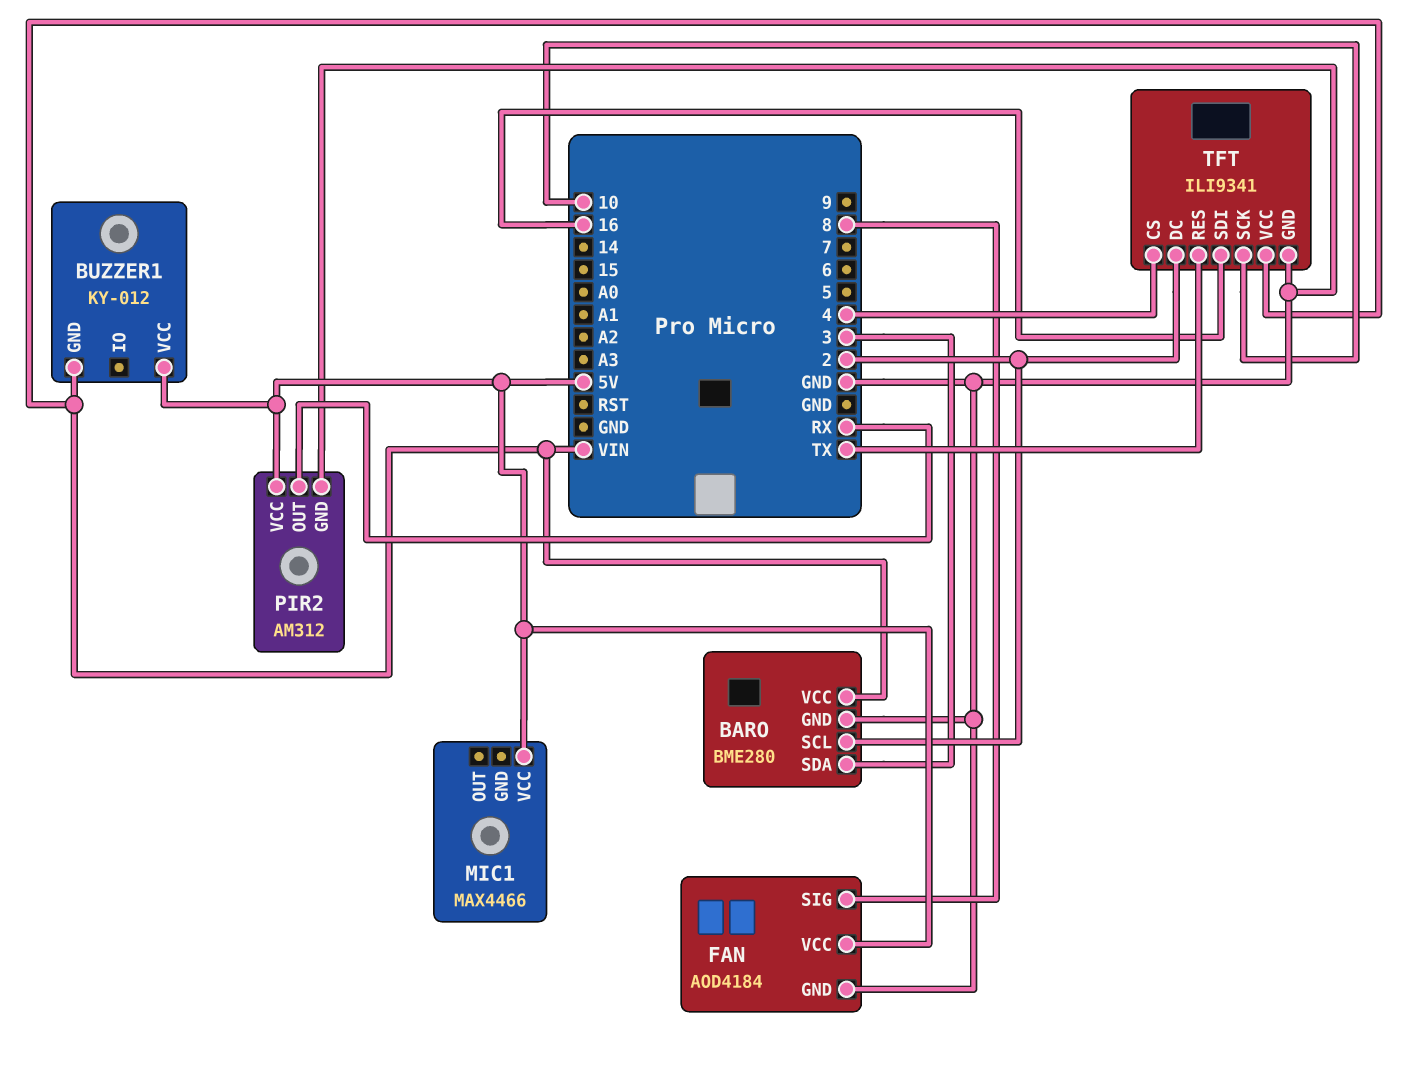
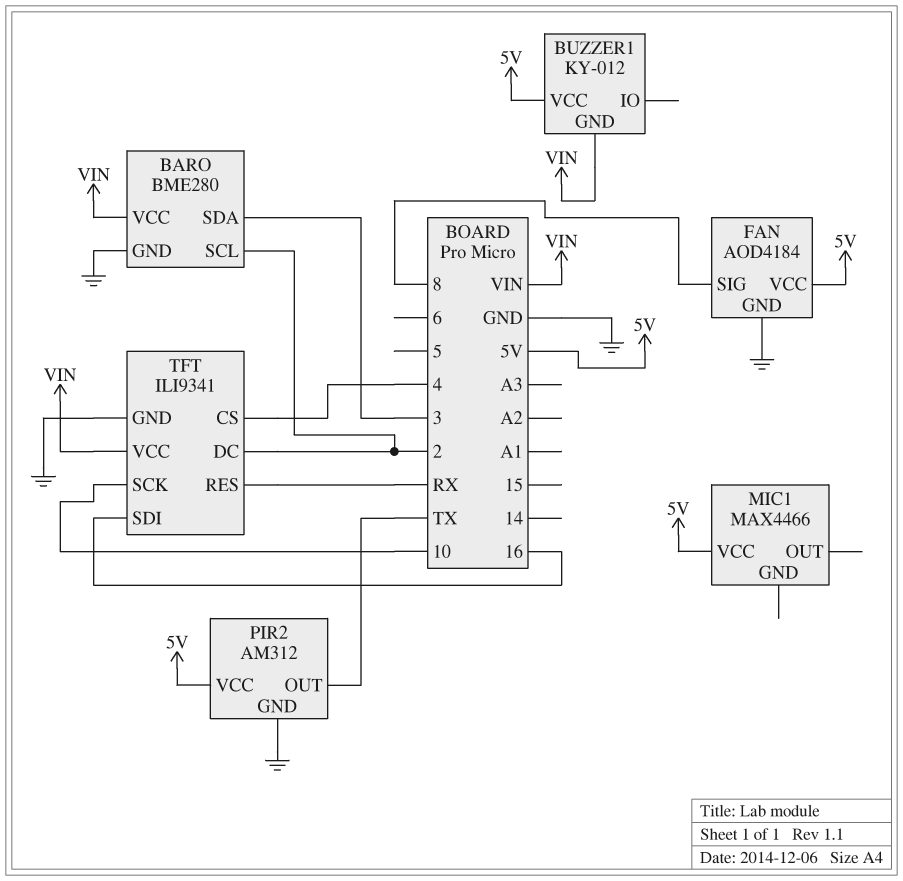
PIR2 pin OUT: RX -> TX
TFT pin RES: TX -> RX

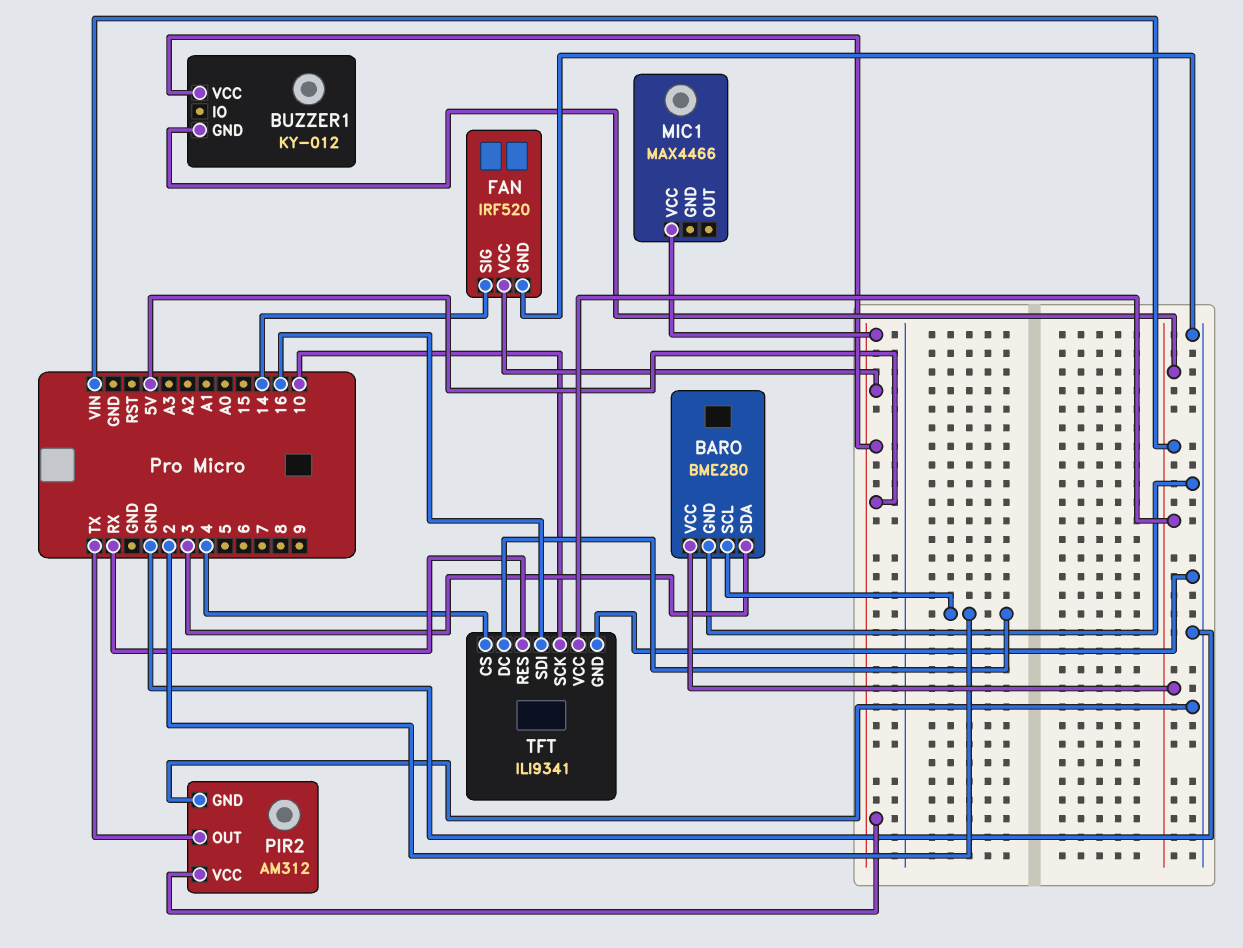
FAN: AOD4184 -> IRF520
FAN pin SIG: 8 -> 14

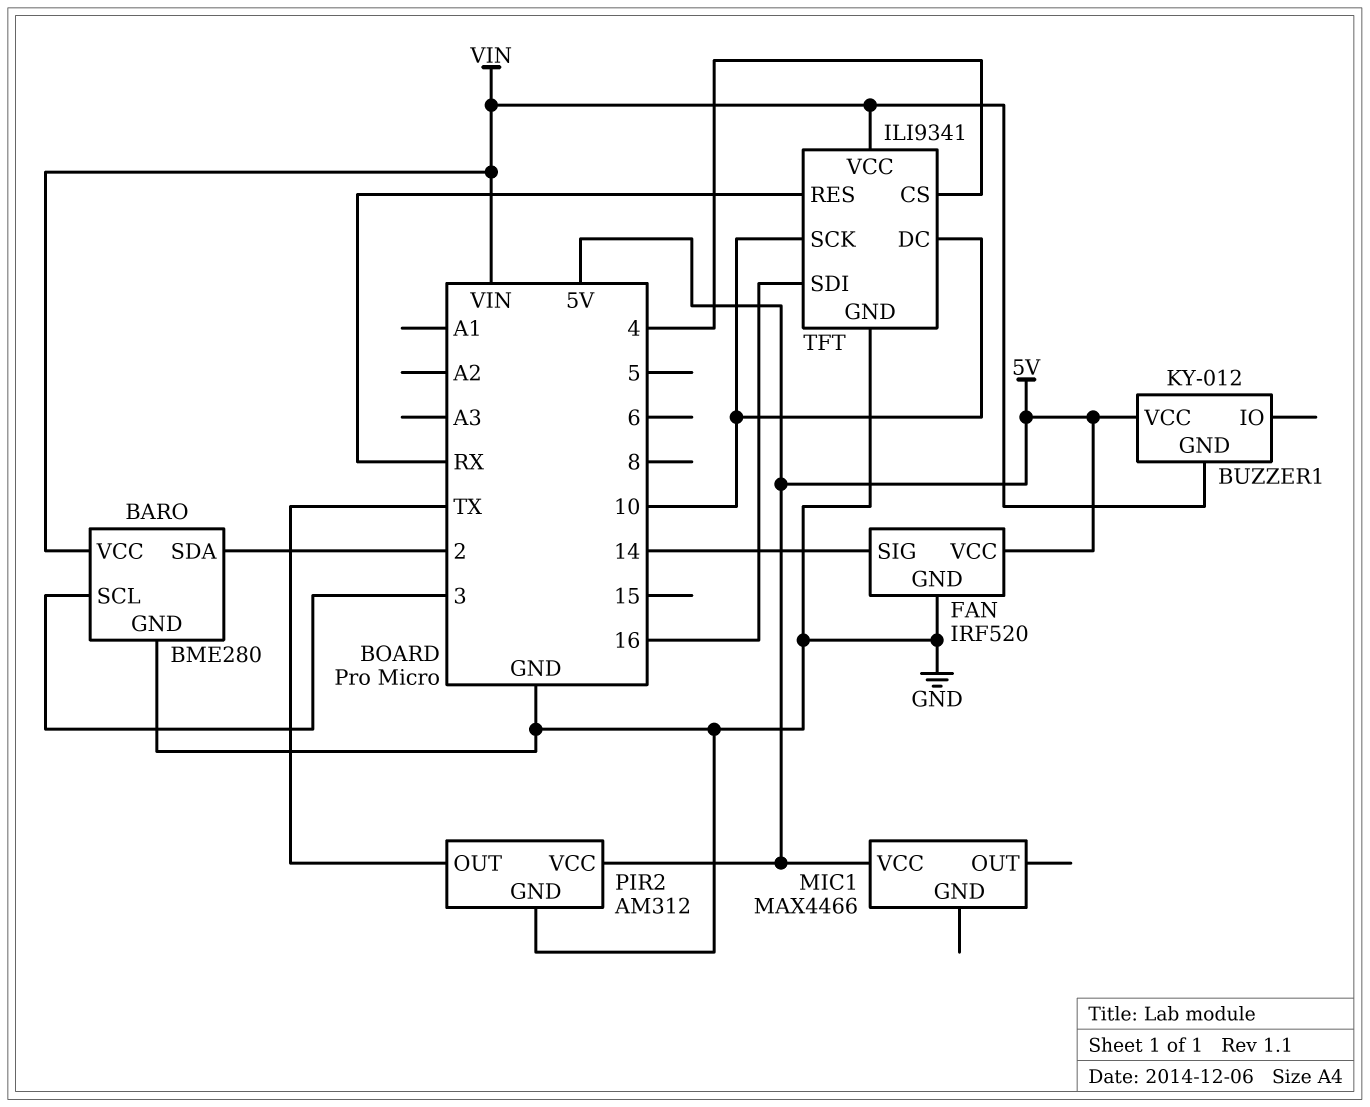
BARO pin SCL: 2 -> 3
BARO pin SDA: 3 -> 2
TFT pin DC: 2 -> 10

